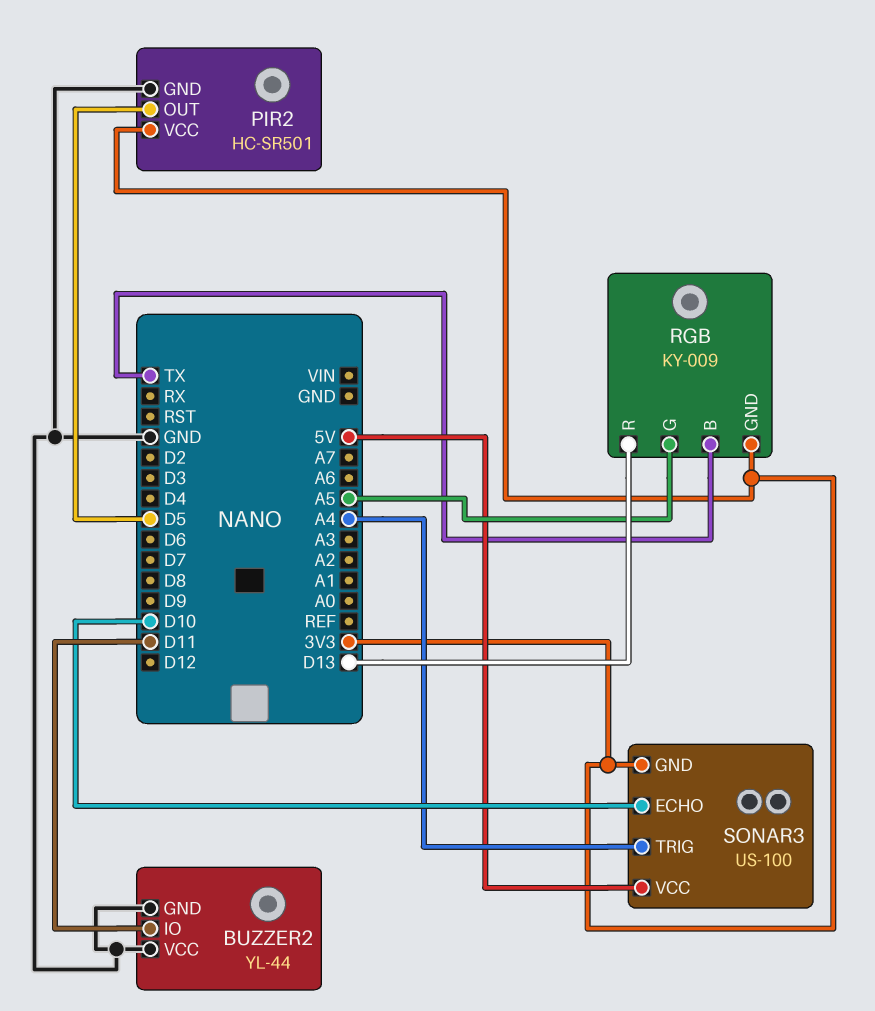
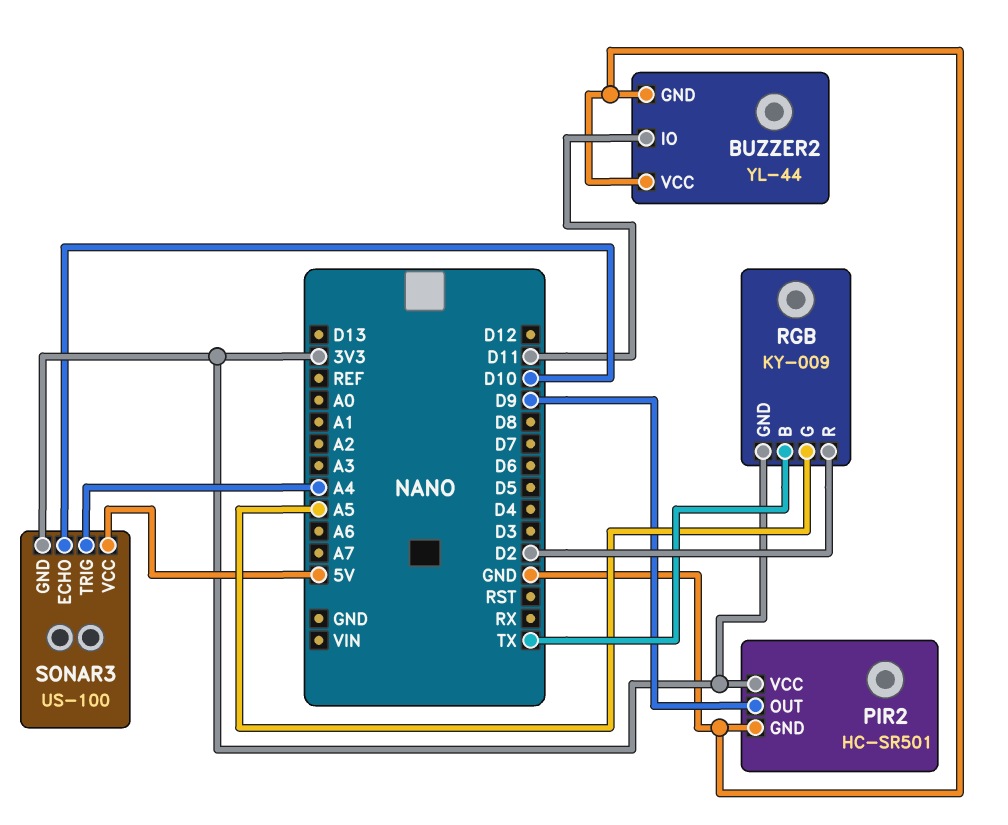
PIR2 pin OUT: D5 -> D9
RGB pin R: D13 -> D2

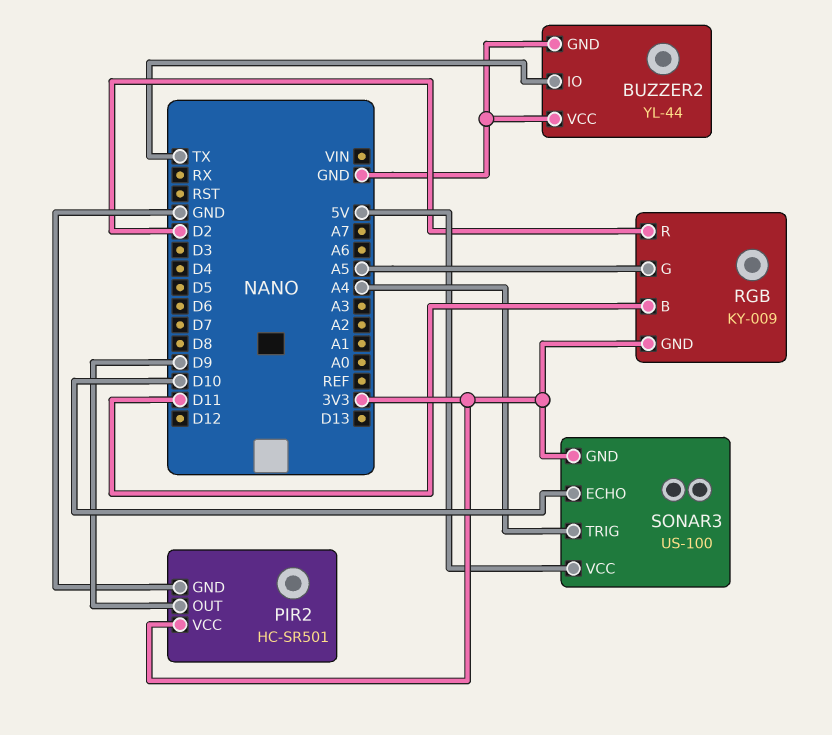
BUZZER2 pin IO: D11 -> TX
RGB pin B: TX -> D11

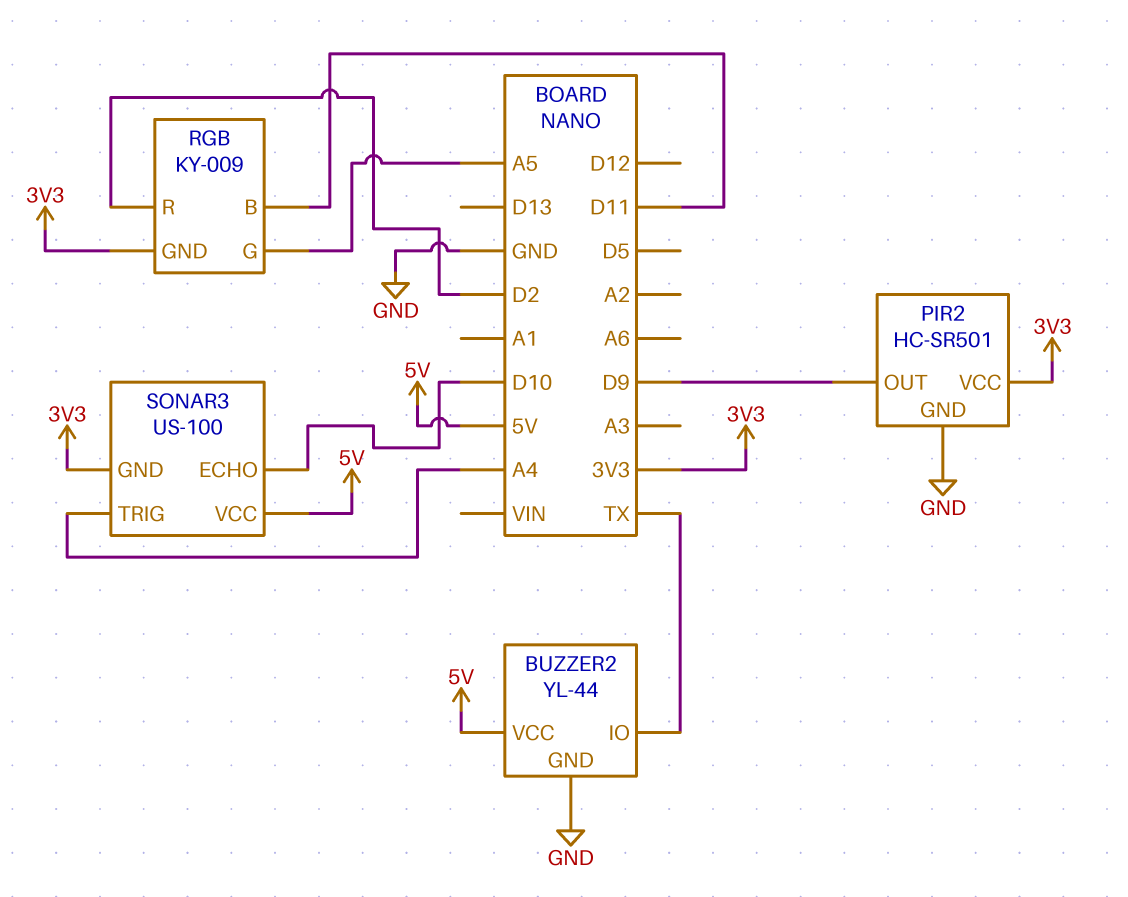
BUZZER2 pin VCC: GND -> 5V

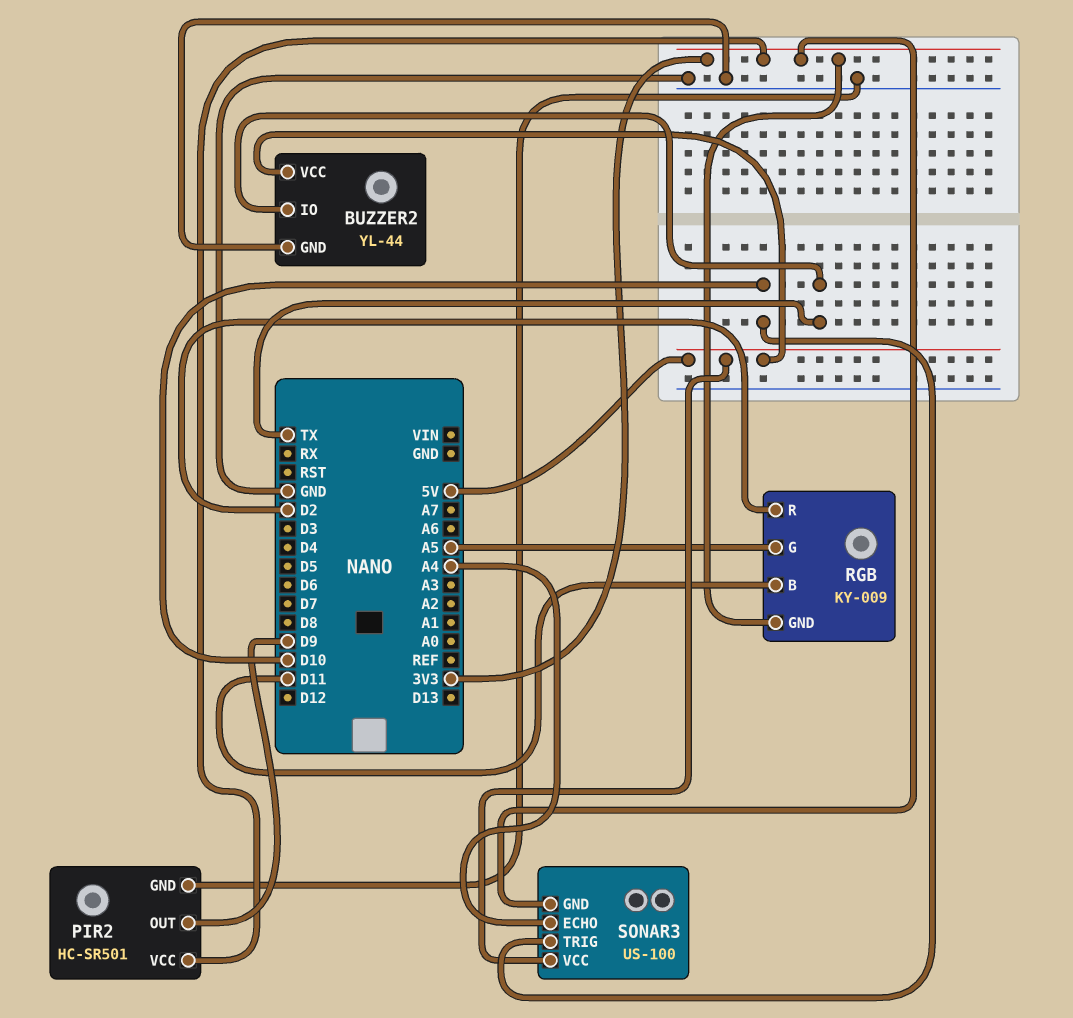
SONAR3 pin ECHO: D10 -> A4
SONAR3 pin TRIG: A4 -> D10

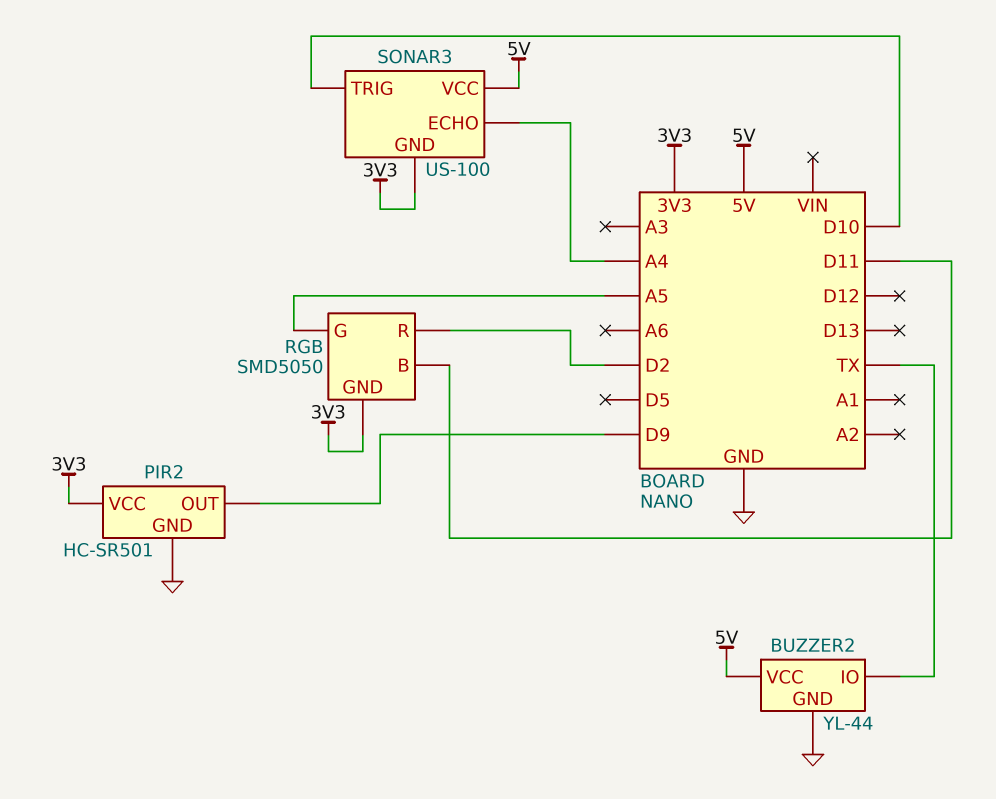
RGB: KY-009 -> SMD5050

